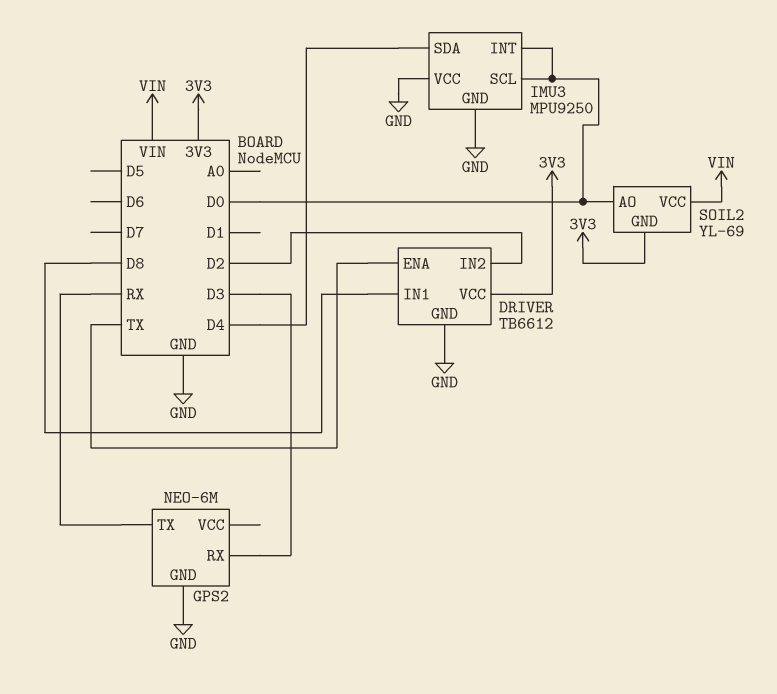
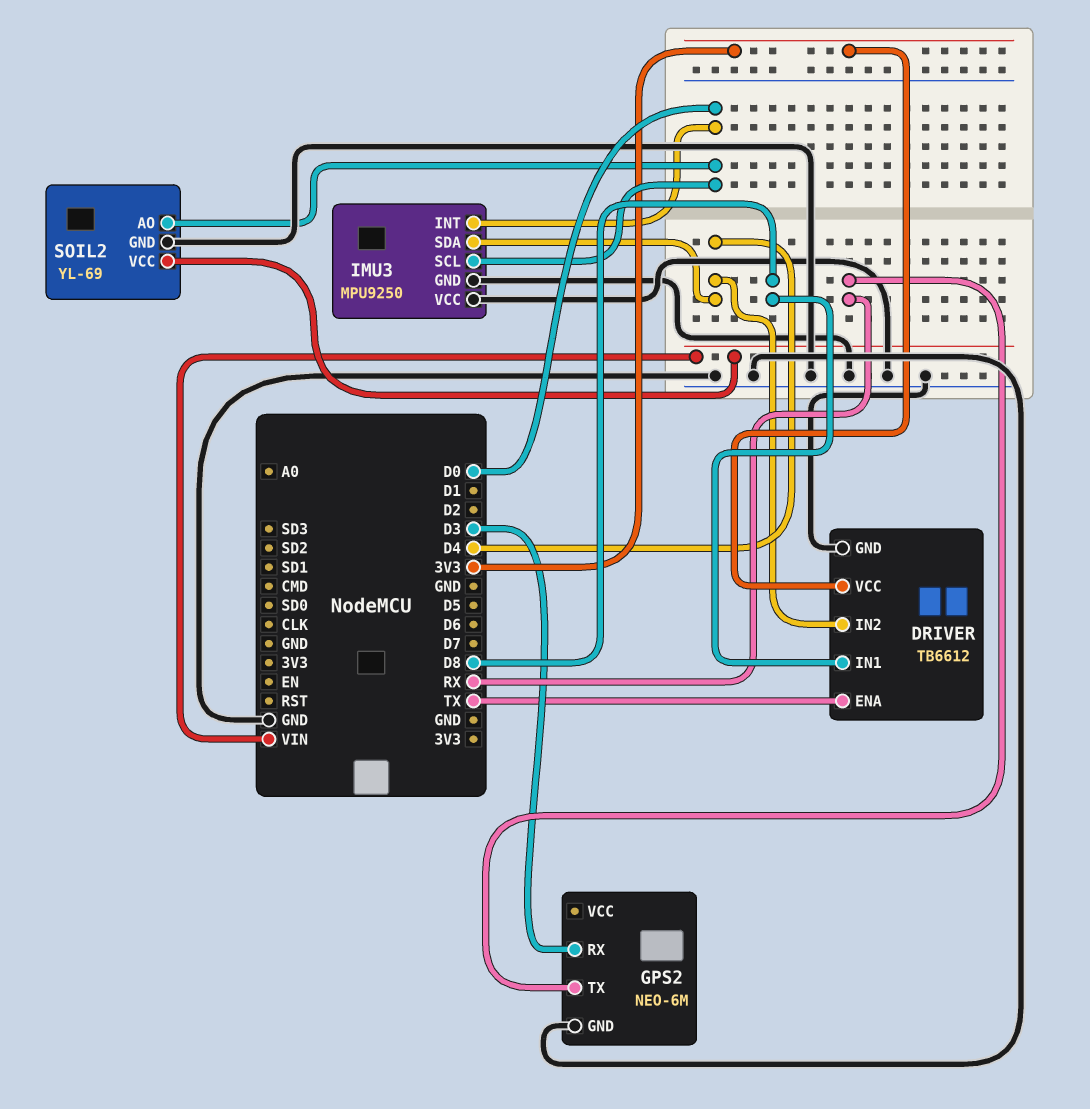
DRIVER pin IN2: D2 -> D4
SOIL2 pin GND: 3V3 -> GND

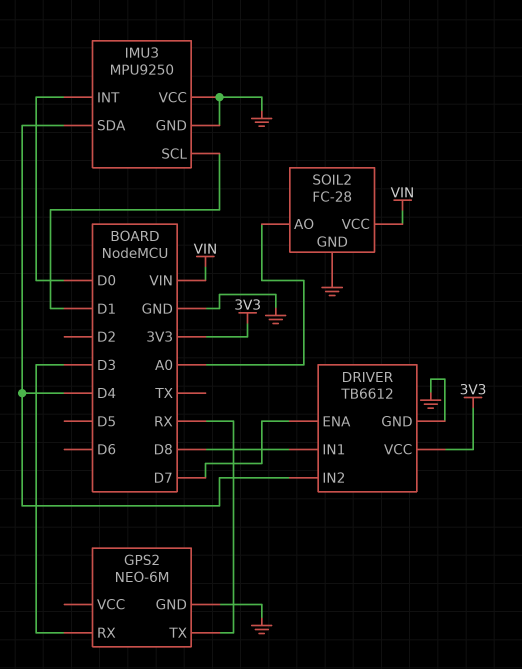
DRIVER pin ENA: TX -> D7
IMU3 pin SCL: D0 -> D1
SOIL2: YL-69 -> FC-28
SOIL2 pin AO: D0 -> A0

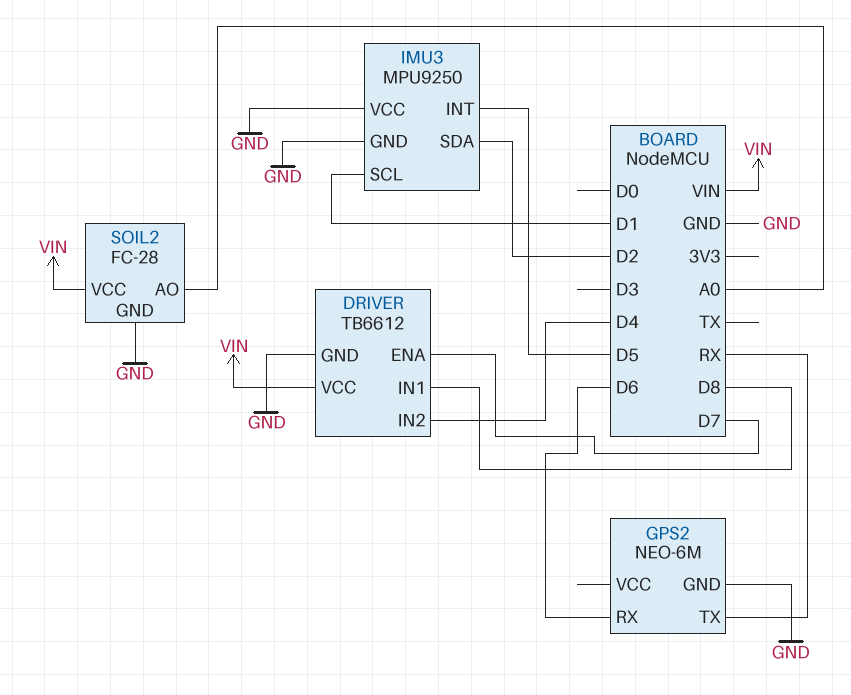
DRIVER pin VCC: 3V3 -> VIN
GPS2 pin RX: D3 -> D6
IMU3 pin INT: D0 -> D5
IMU3 pin SDA: D4 -> D2

